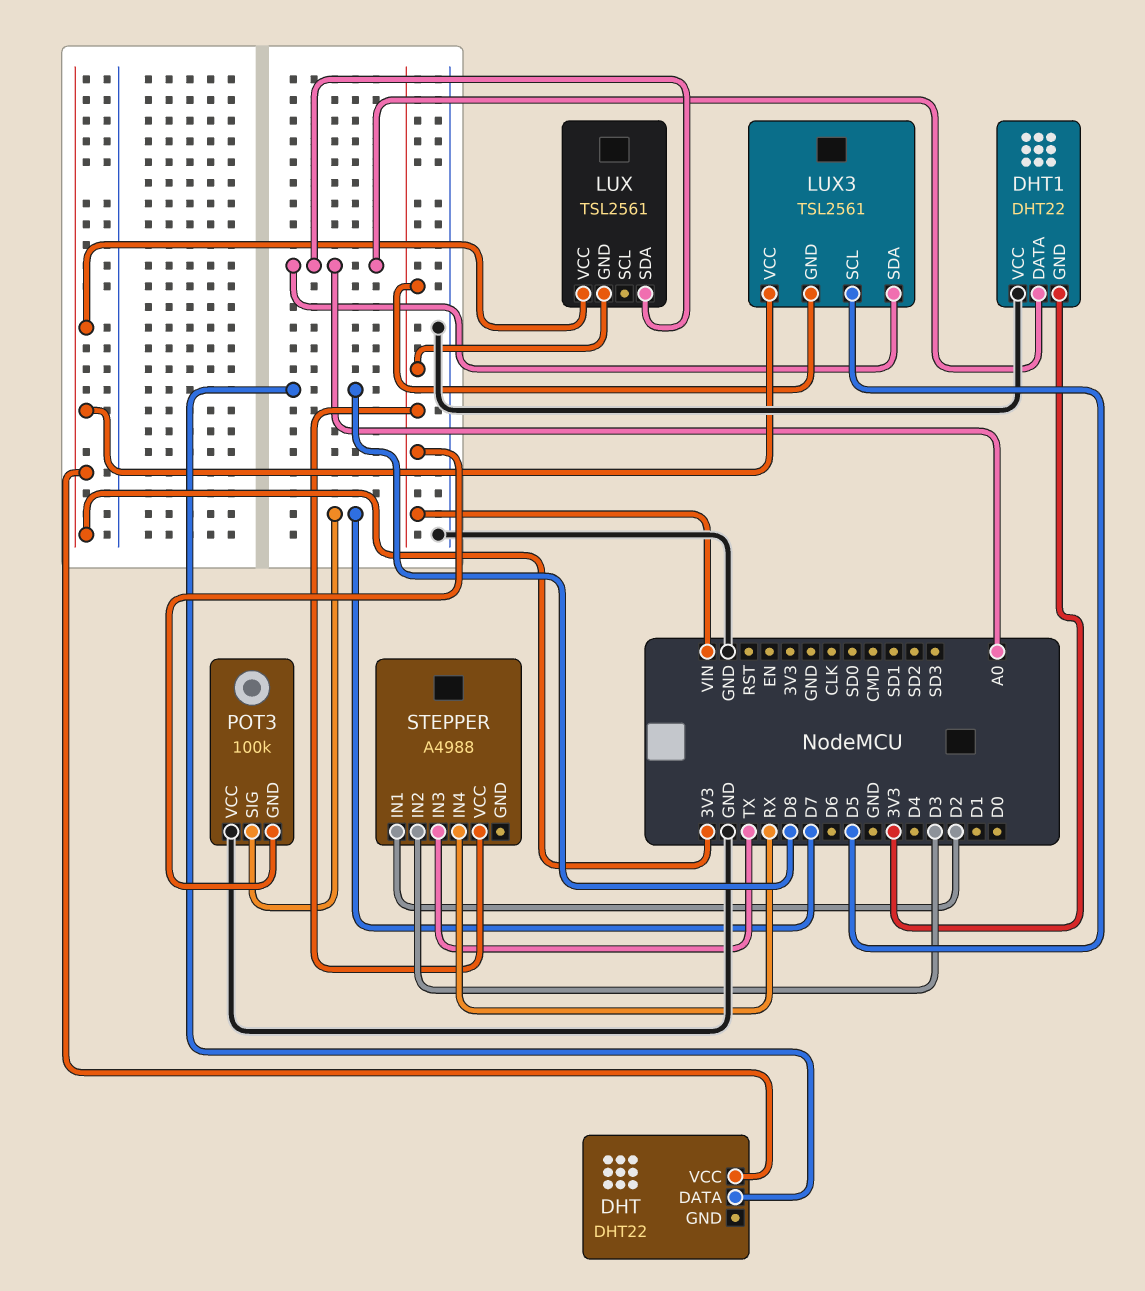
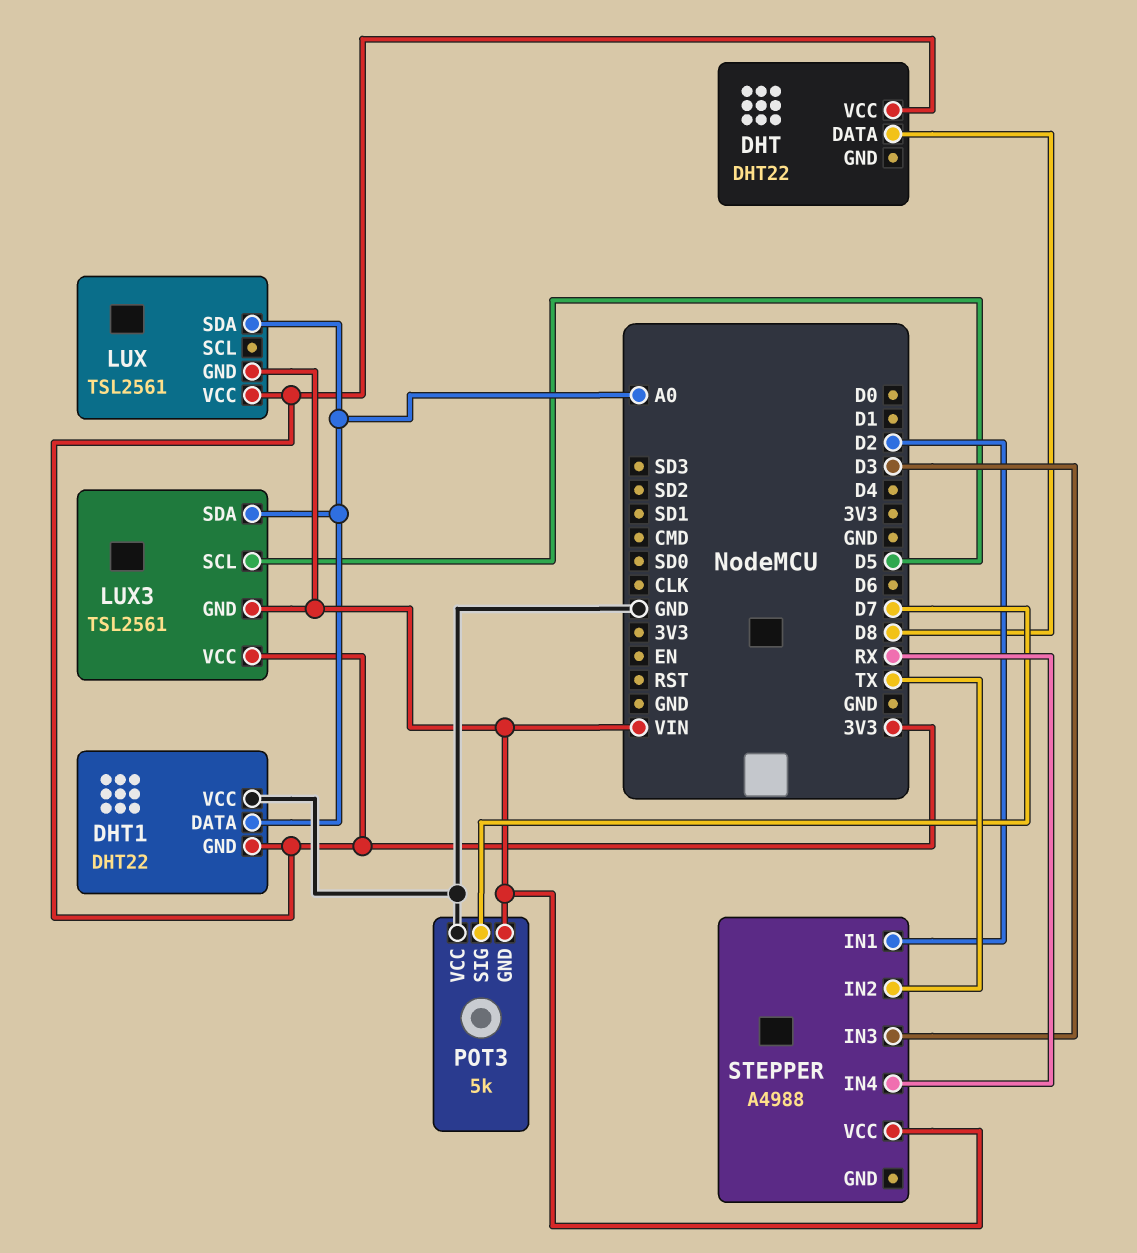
POT3: 100k -> 5k
STEPPER pin IN2: D3 -> TX
STEPPER pin IN3: TX -> D3

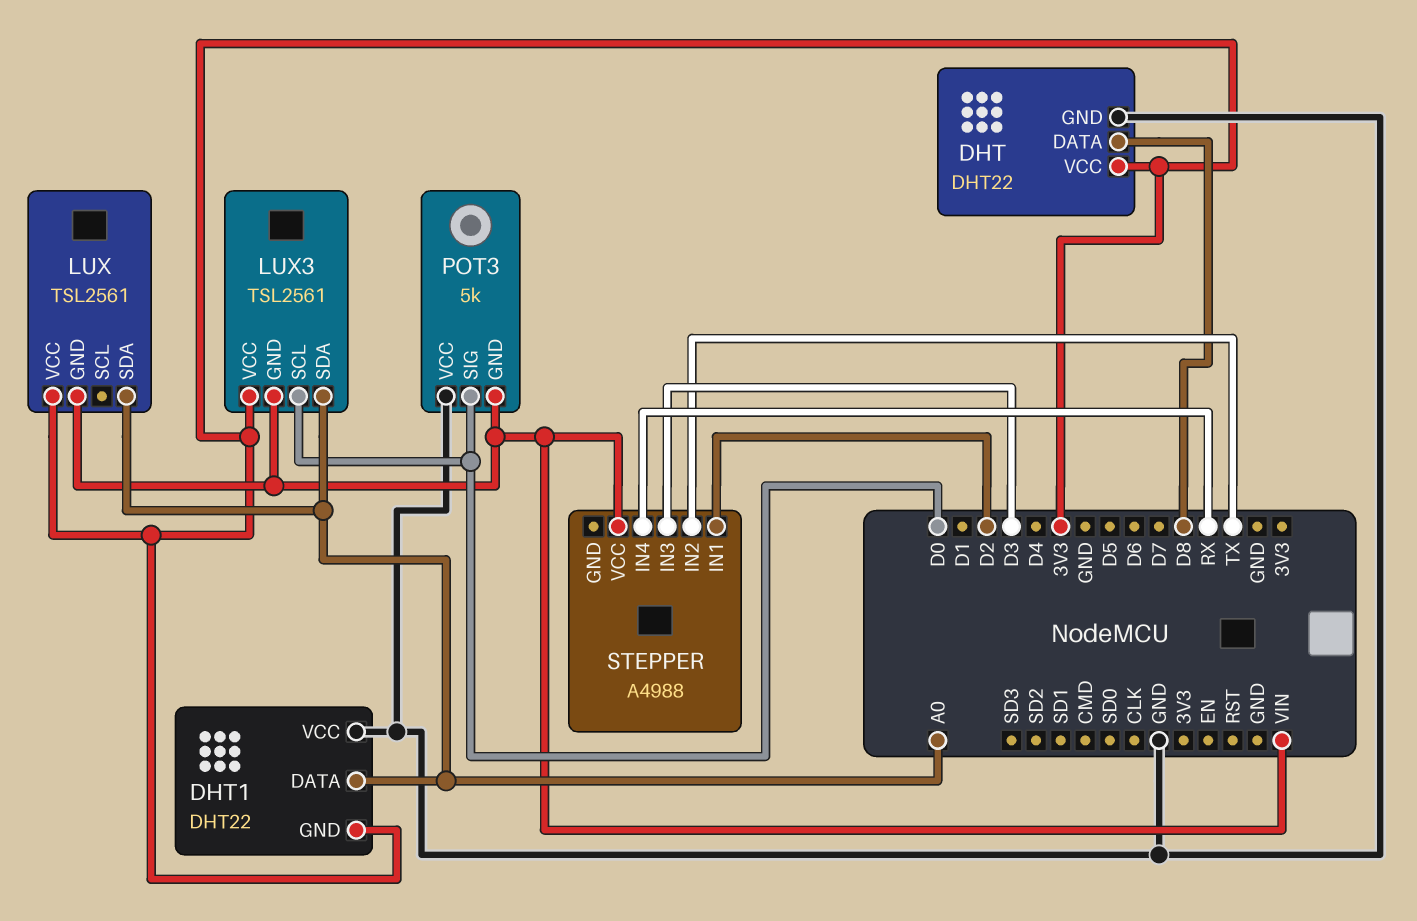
DHT pin GND: none -> GND
LUX3 pin SCL: D5 -> D0
POT3 pin SIG: D7 -> D0

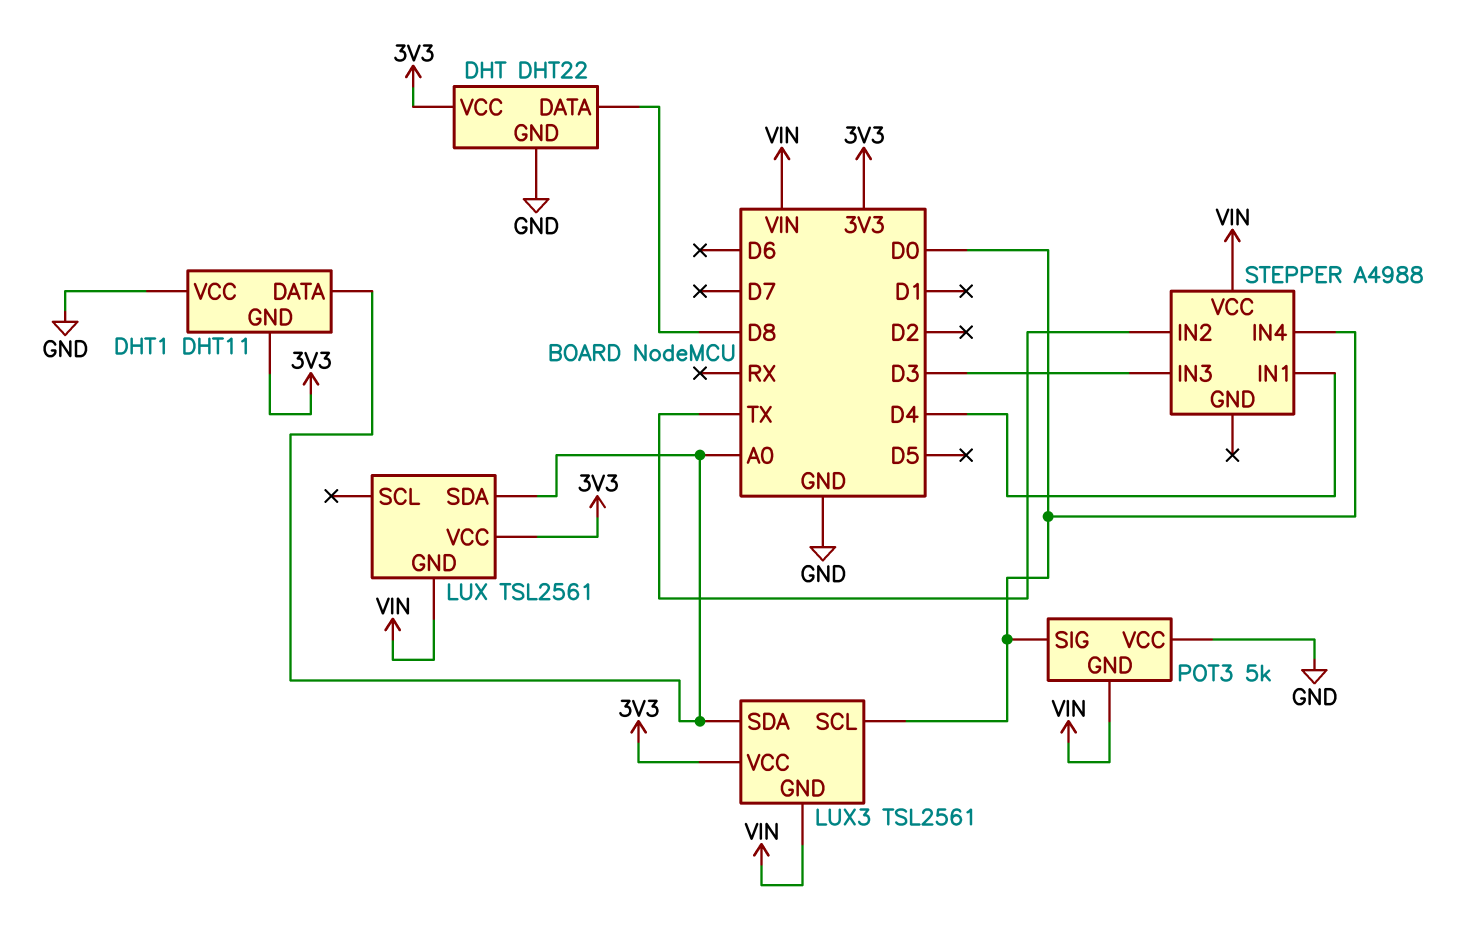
DHT1: DHT22 -> DHT11
STEPPER pin IN1: D2 -> D4
STEPPER pin IN4: RX -> D0

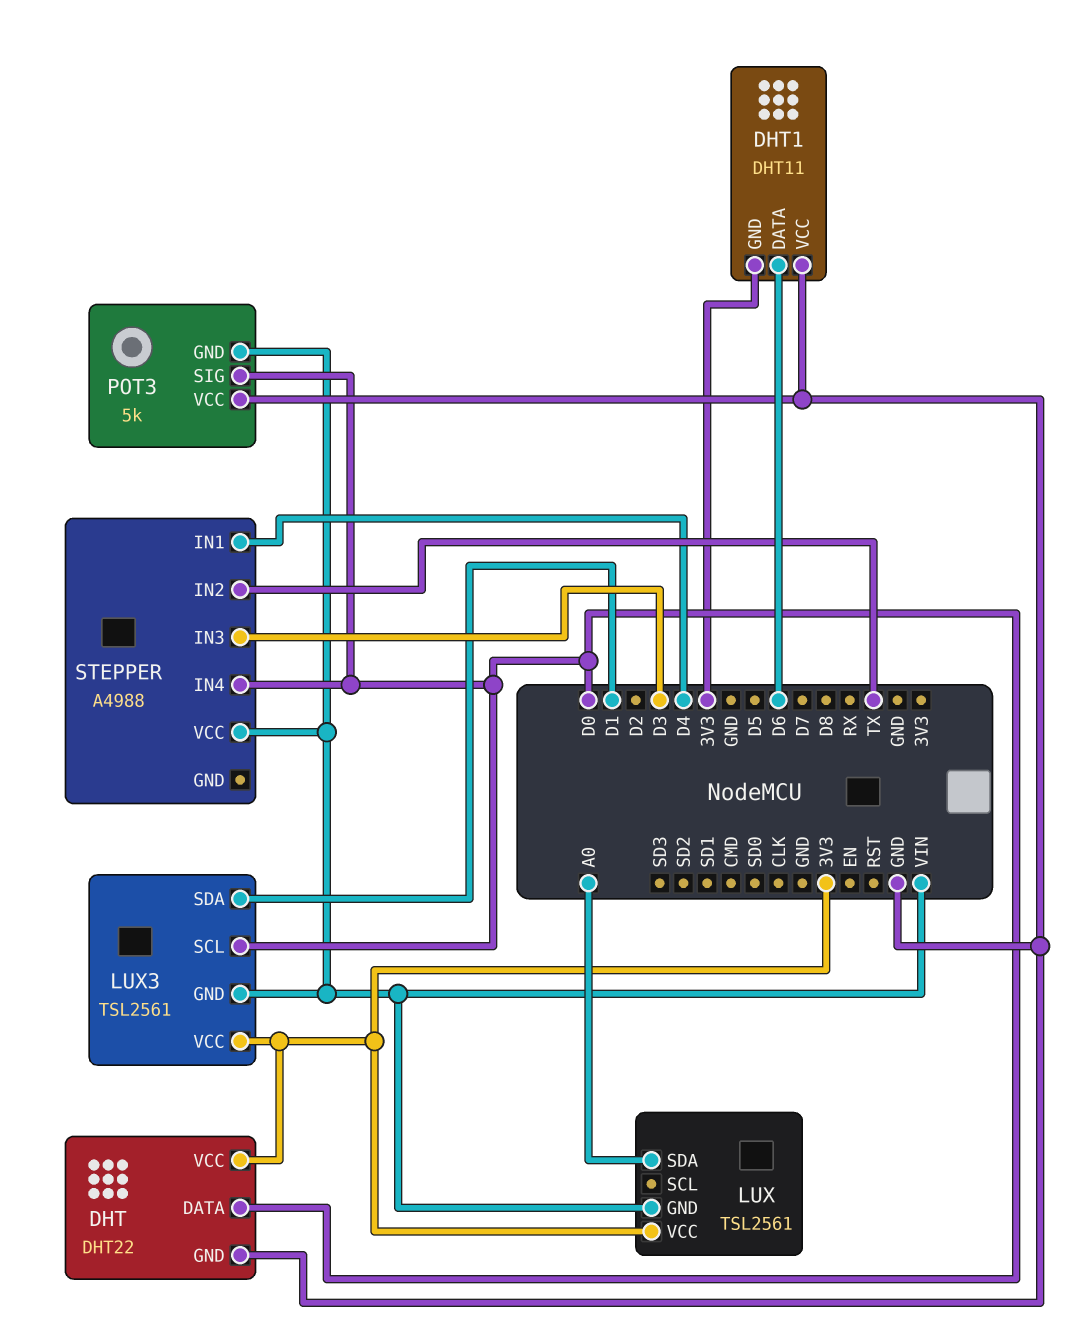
DHT pin DATA: D8 -> D0
DHT1 pin DATA: A0 -> D6
LUX3 pin SDA: A0 -> D1

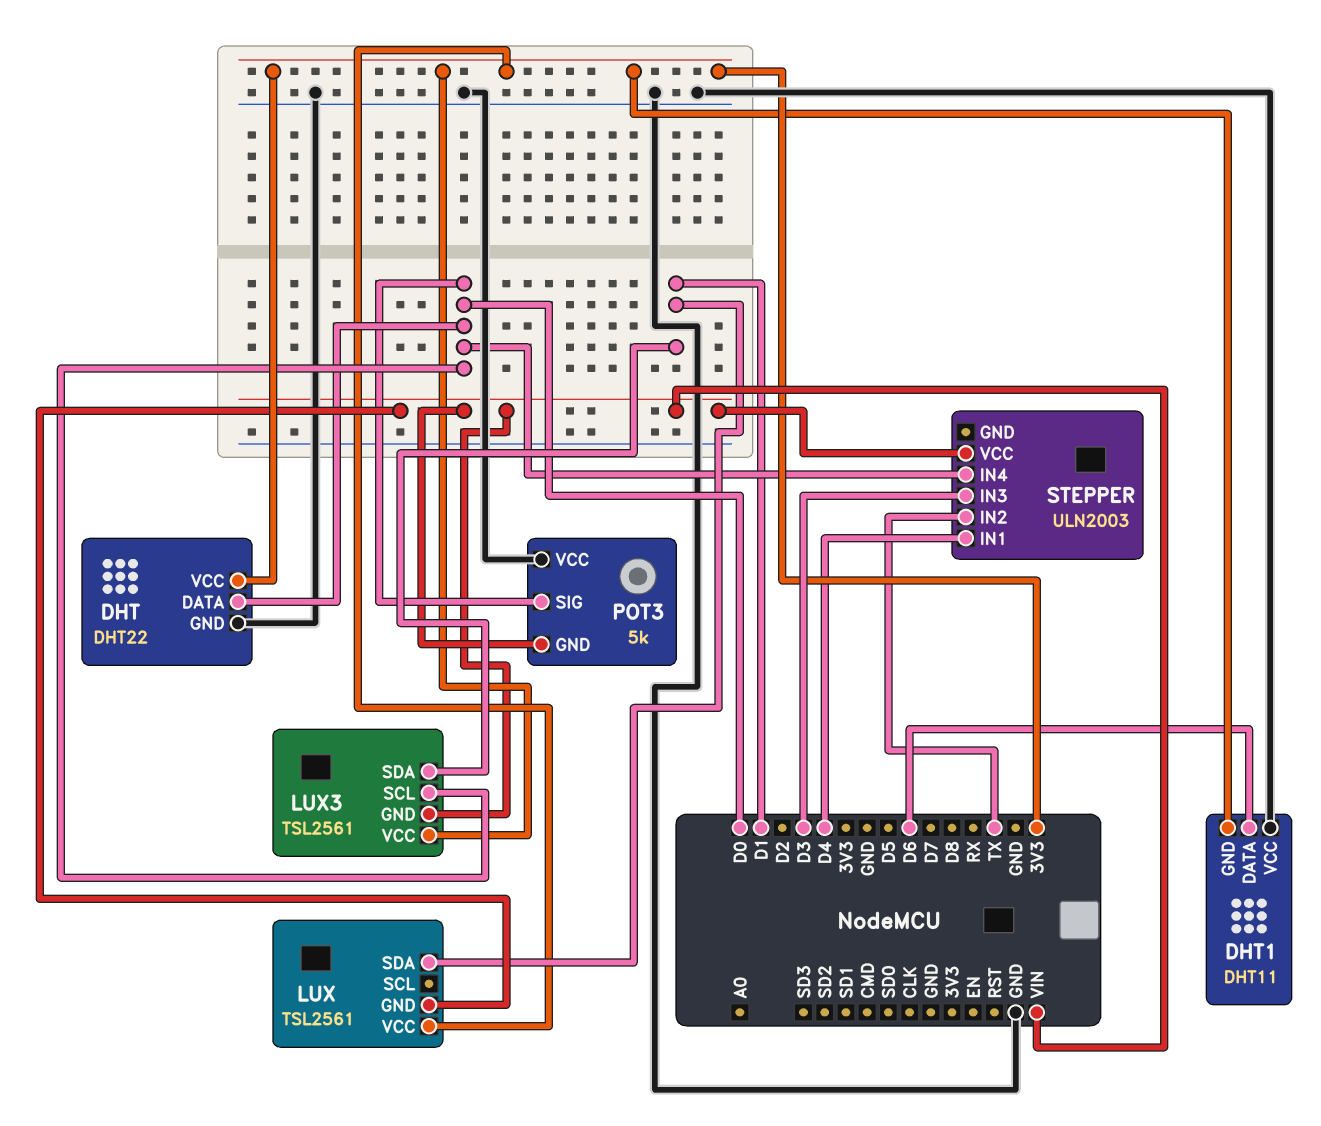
LUX pin SDA: A0 -> D1
STEPPER: A4988 -> ULN2003

